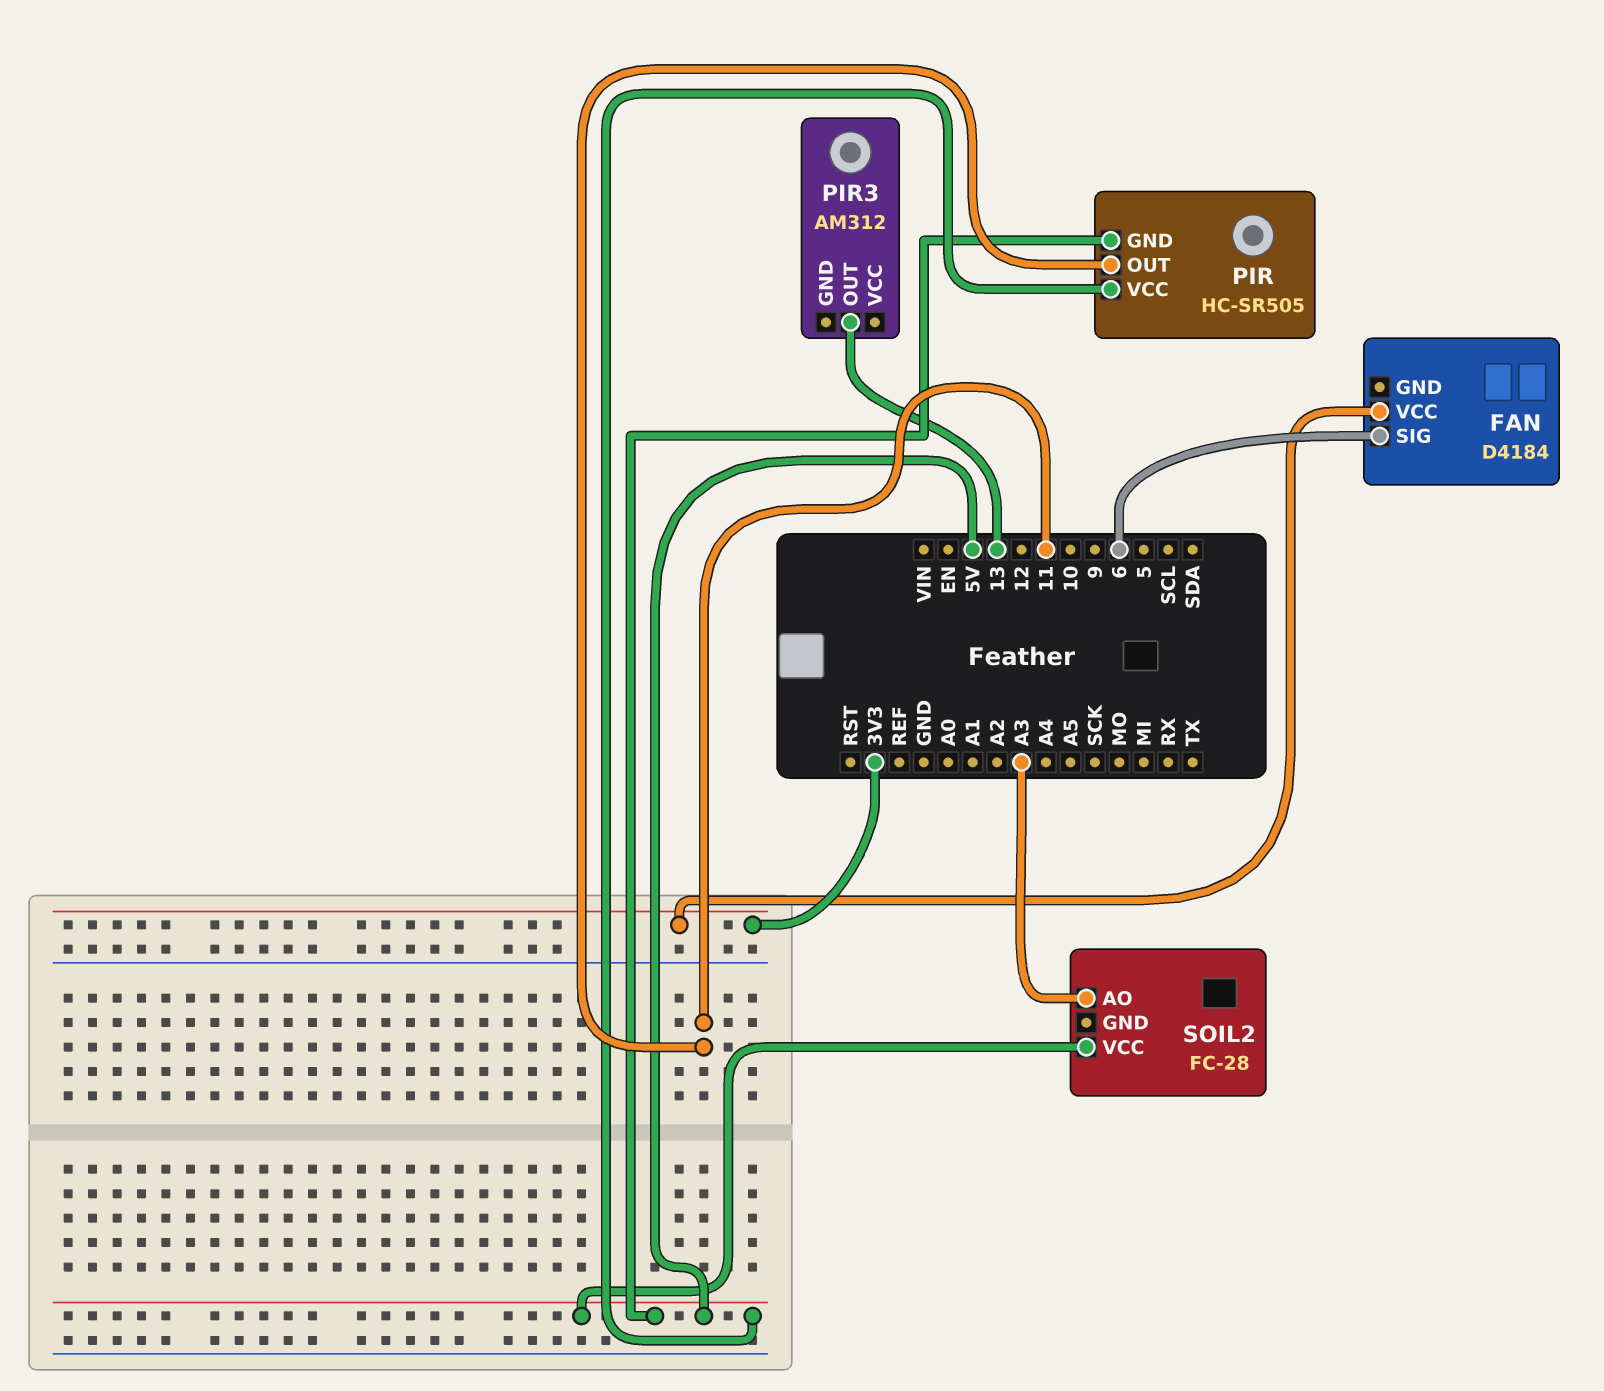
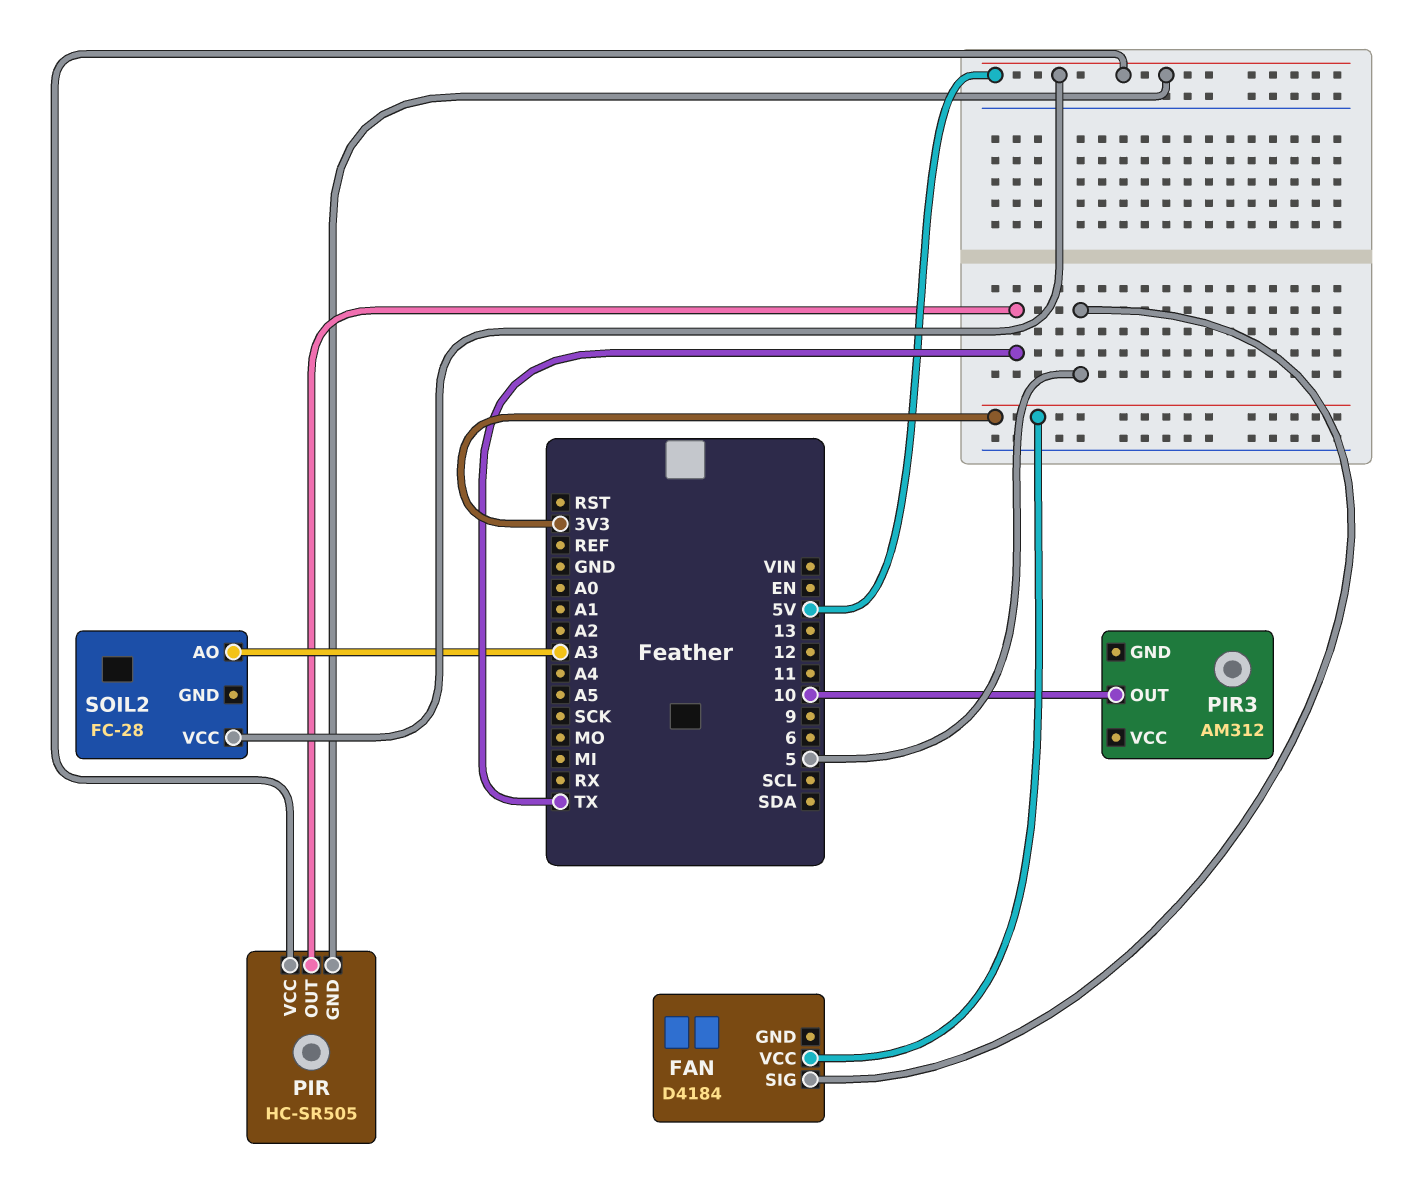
FAN pin SIG: 6 -> 5
PIR pin OUT: 11 -> TX
PIR3 pin OUT: 13 -> 10

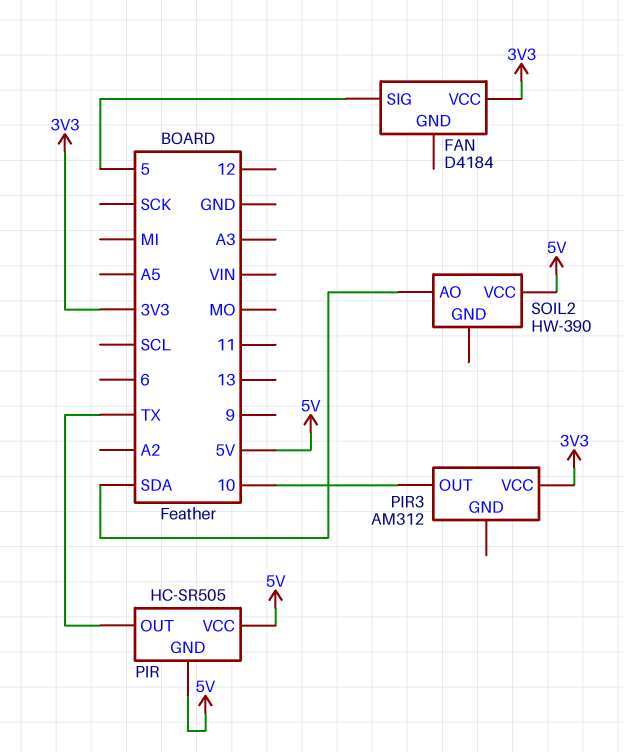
PIR3 pin VCC: none -> 3V3
SOIL2: FC-28 -> HW-390
SOIL2 pin AO: A3 -> SDA

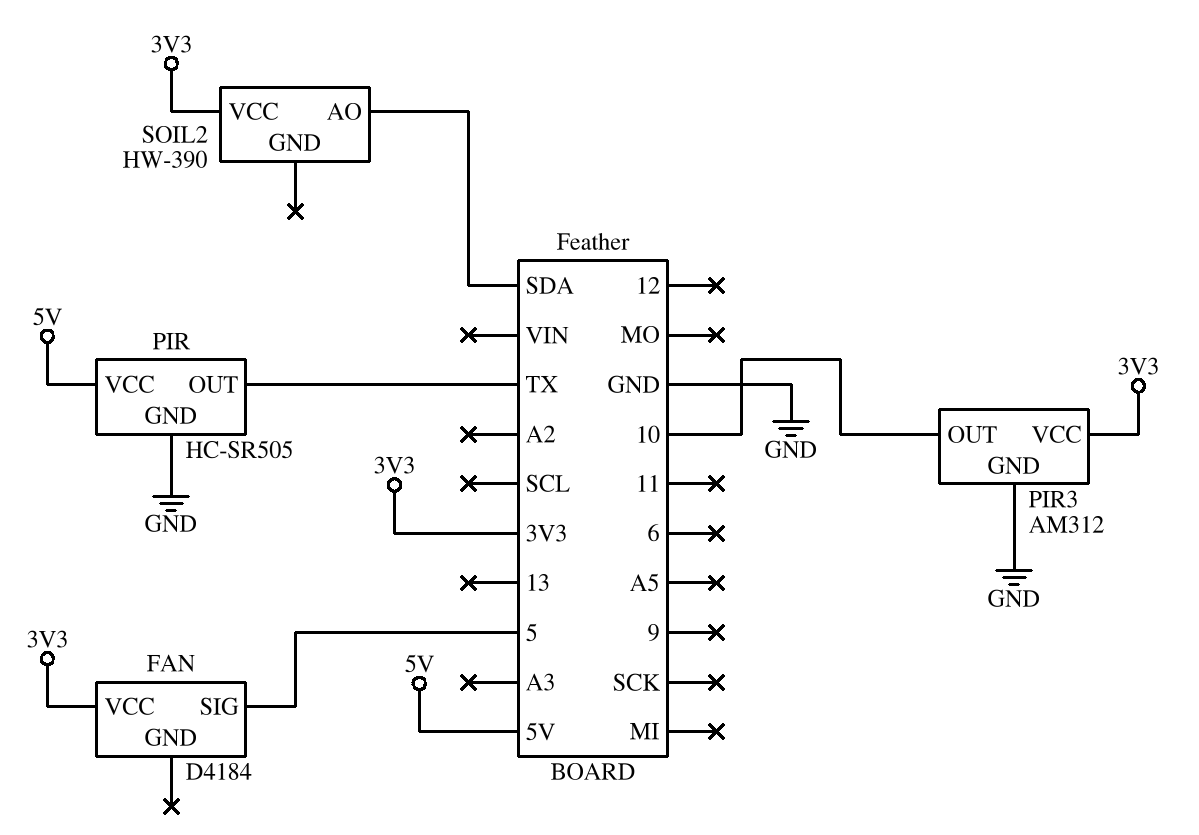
PIR pin GND: 5V -> GND
PIR3 pin GND: none -> GND
SOIL2 pin VCC: 5V -> 3V3

